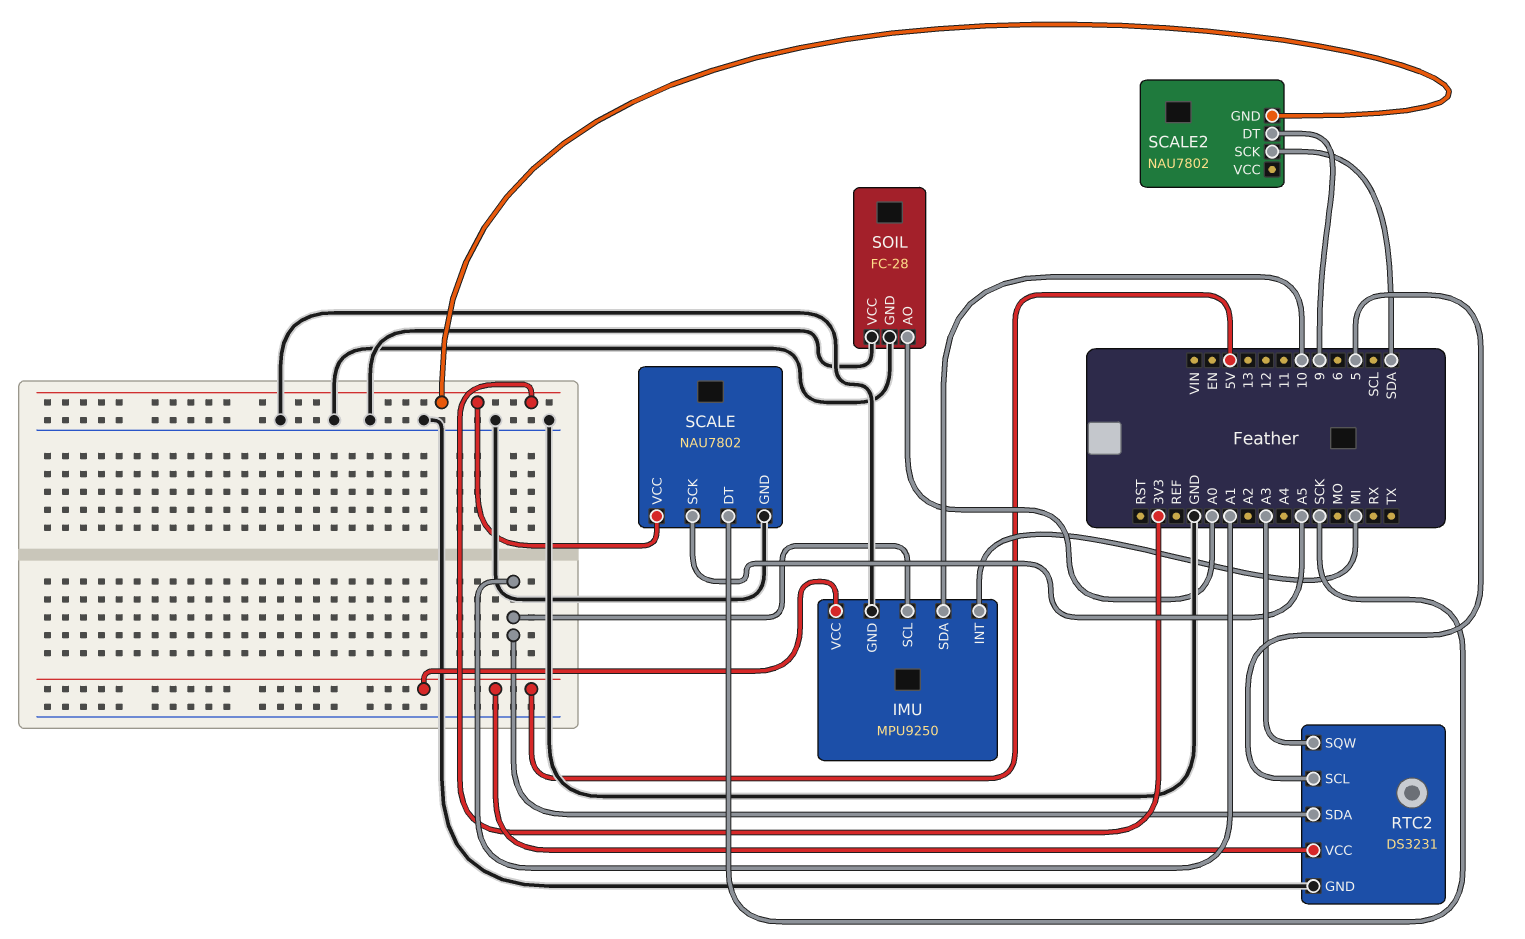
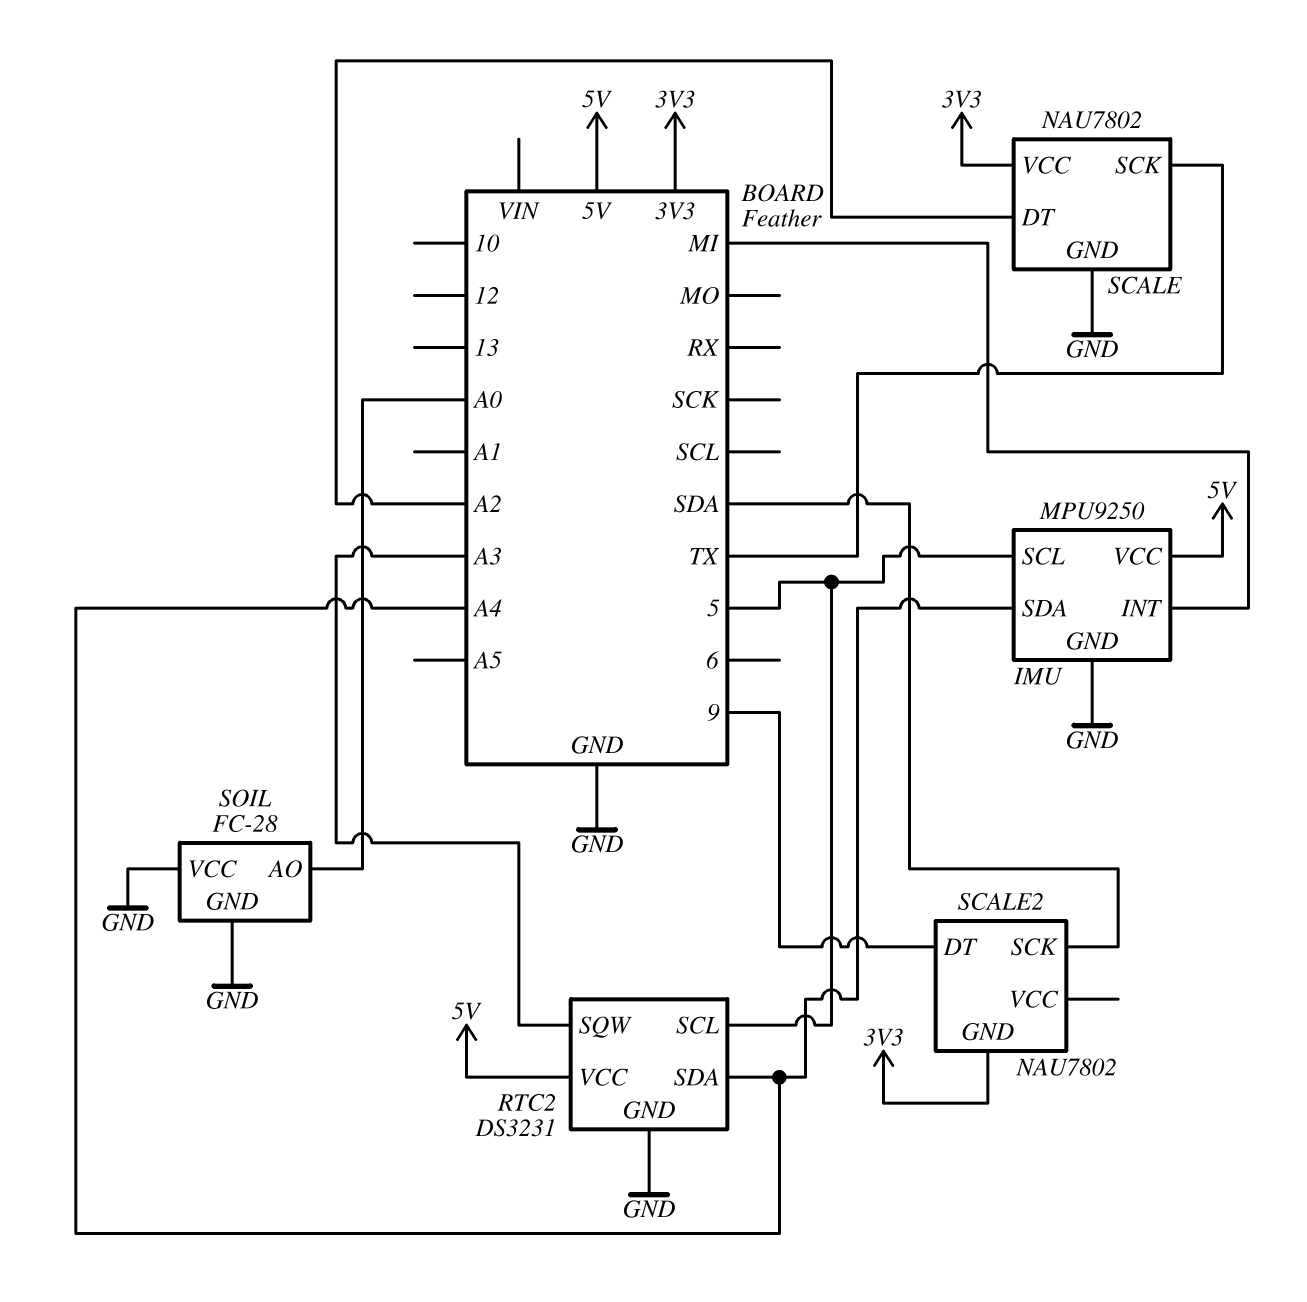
IMU pin SCL: A1 -> 5
IMU pin SDA: 10 -> A4
RTC2 pin SDA: A1 -> A4
SCALE pin DT: SCK -> A2
SCALE pin SCK: A5 -> TX

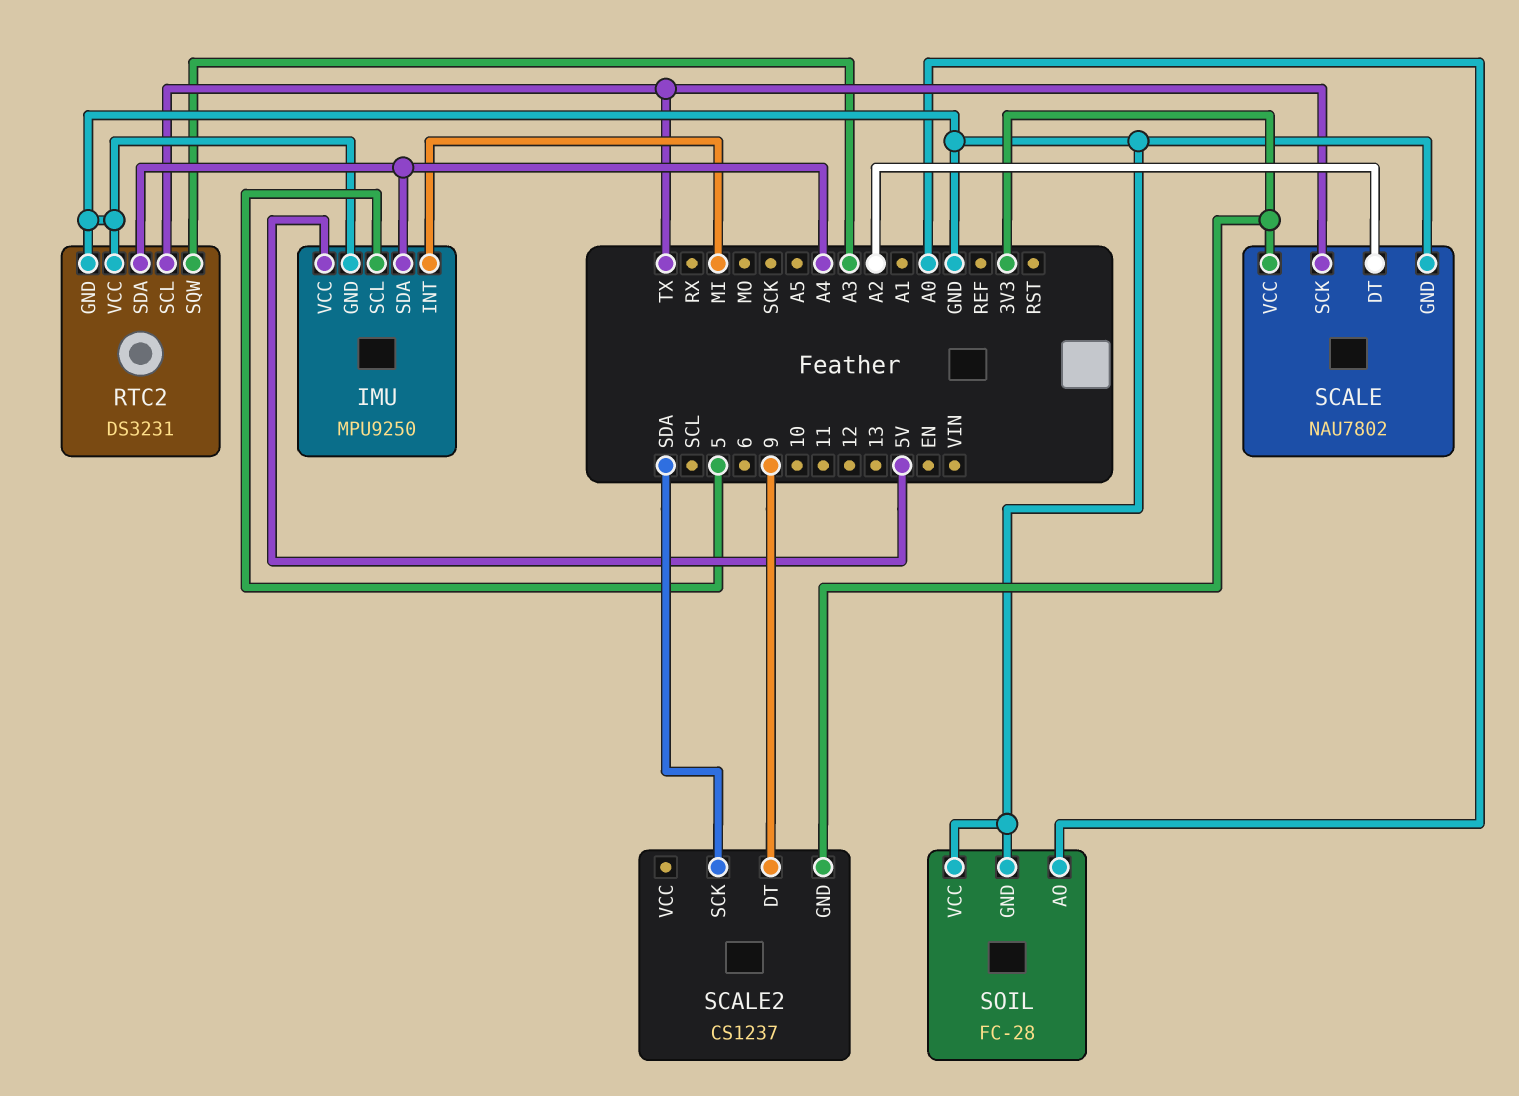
RTC2 pin SCL: 5 -> TX
RTC2 pin VCC: 5V -> GND
SCALE2: NAU7802 -> CS1237

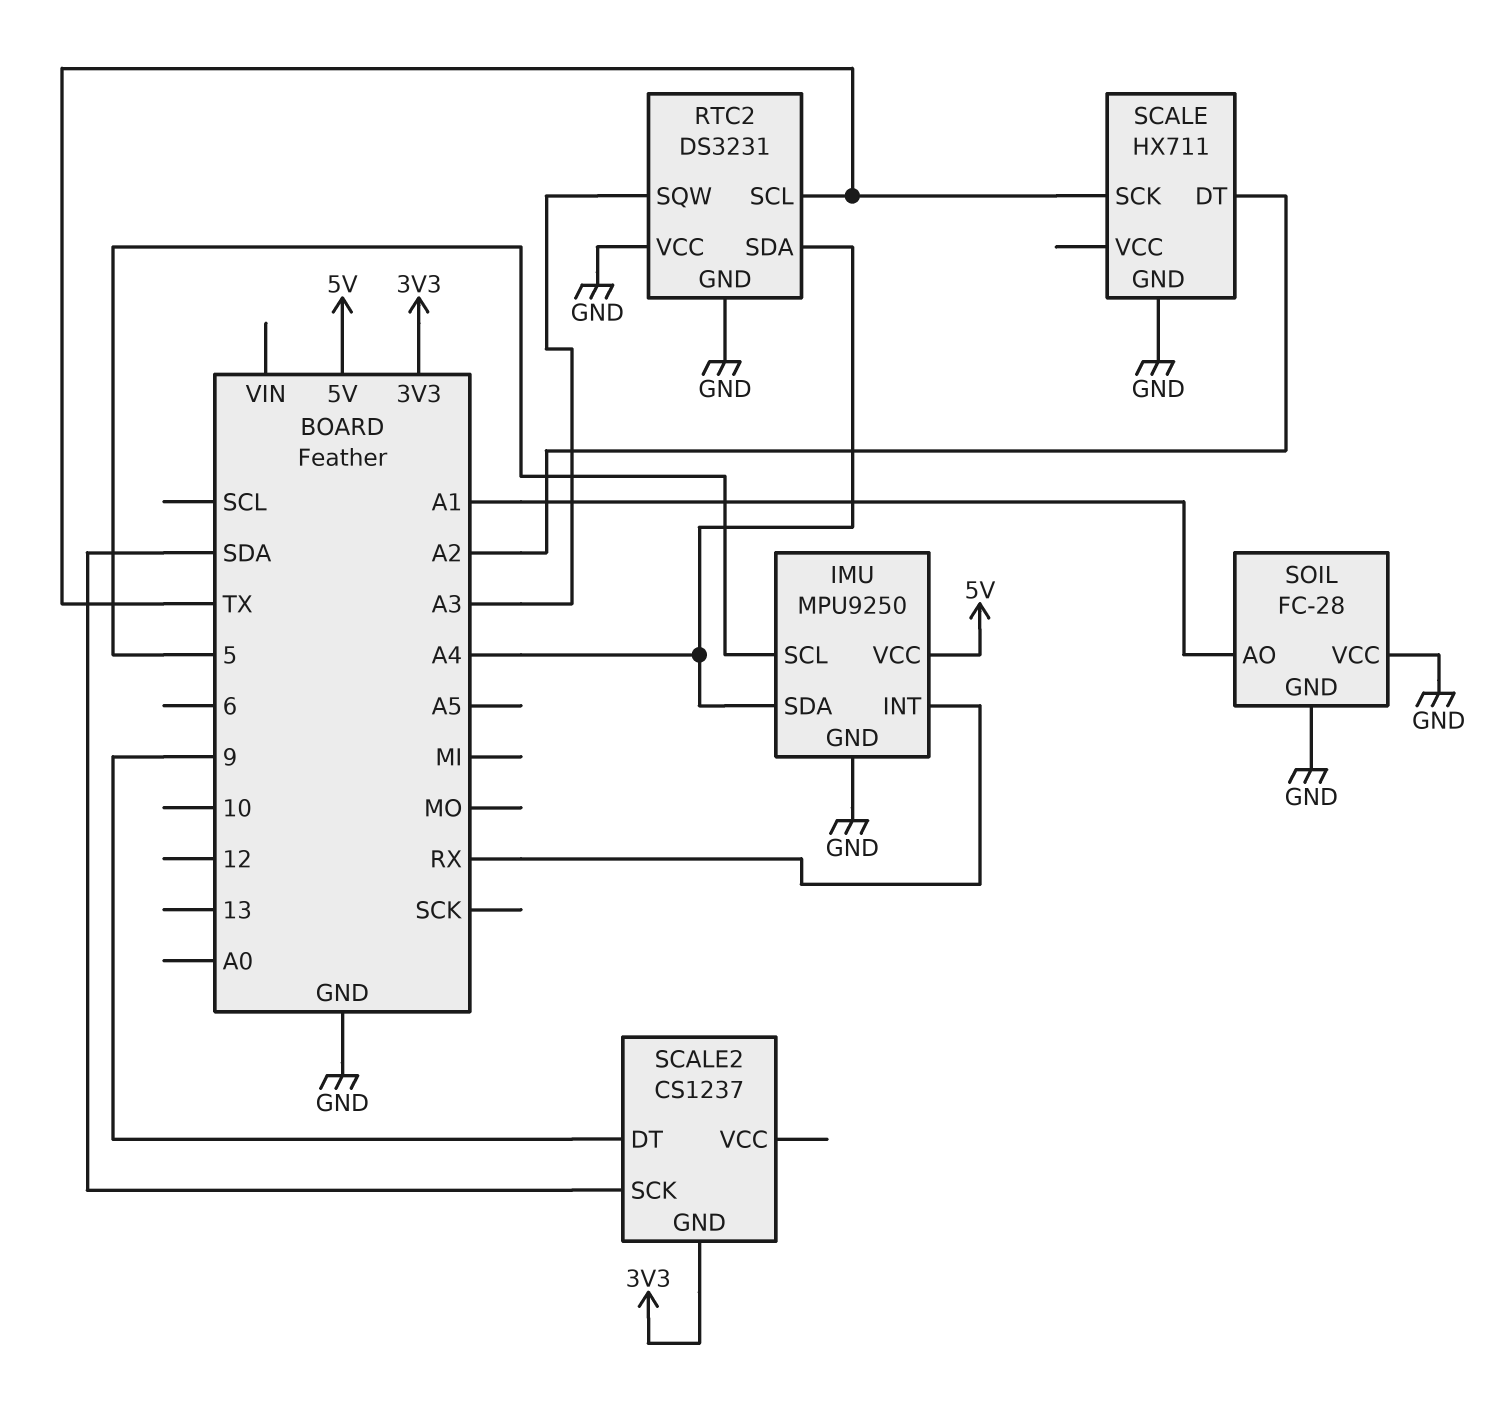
IMU pin INT: MI -> RX
SCALE: NAU7802 -> HX711
SCALE pin VCC: 3V3 -> none
SOIL pin AO: A0 -> A1

